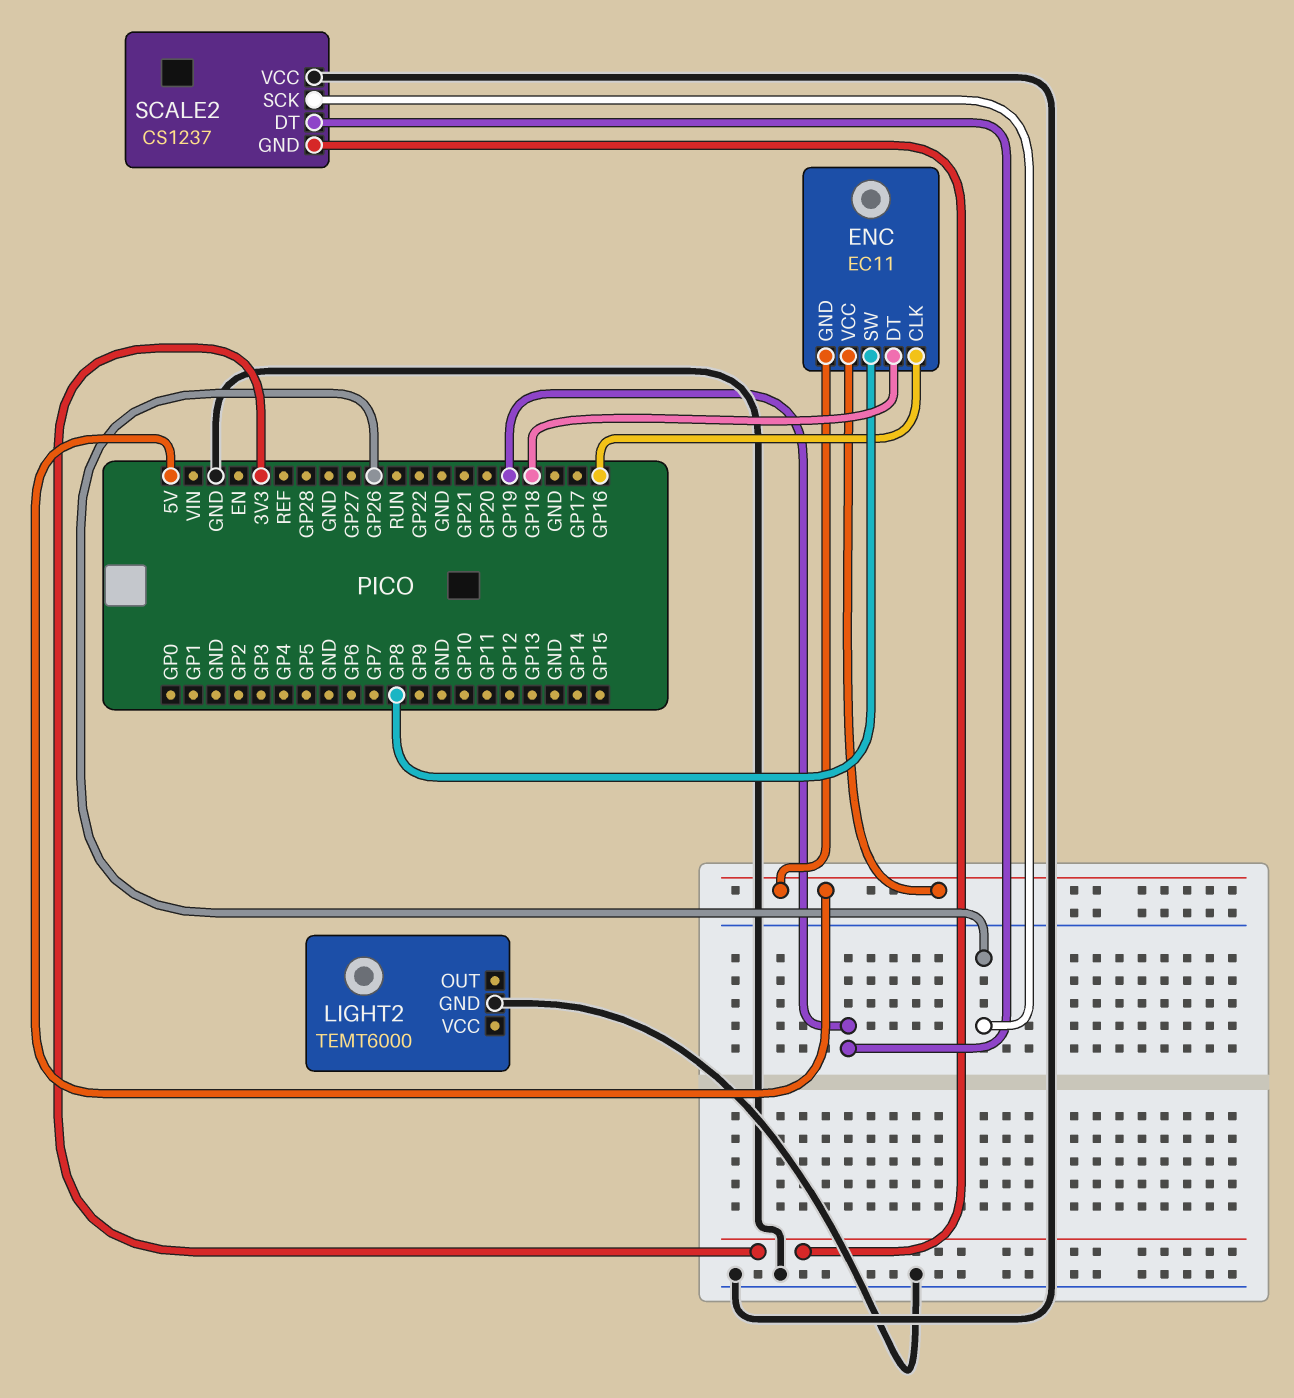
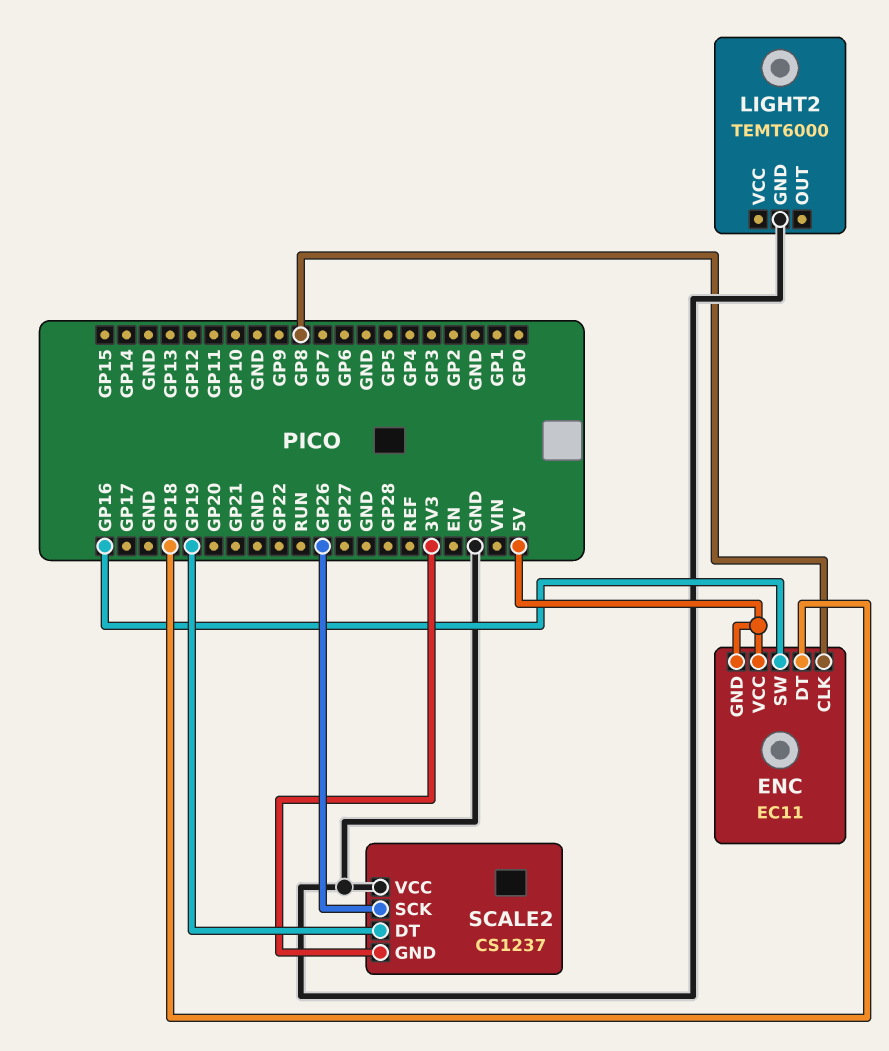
ENC pin CLK: GP16 -> GP8
ENC pin SW: GP8 -> GP16

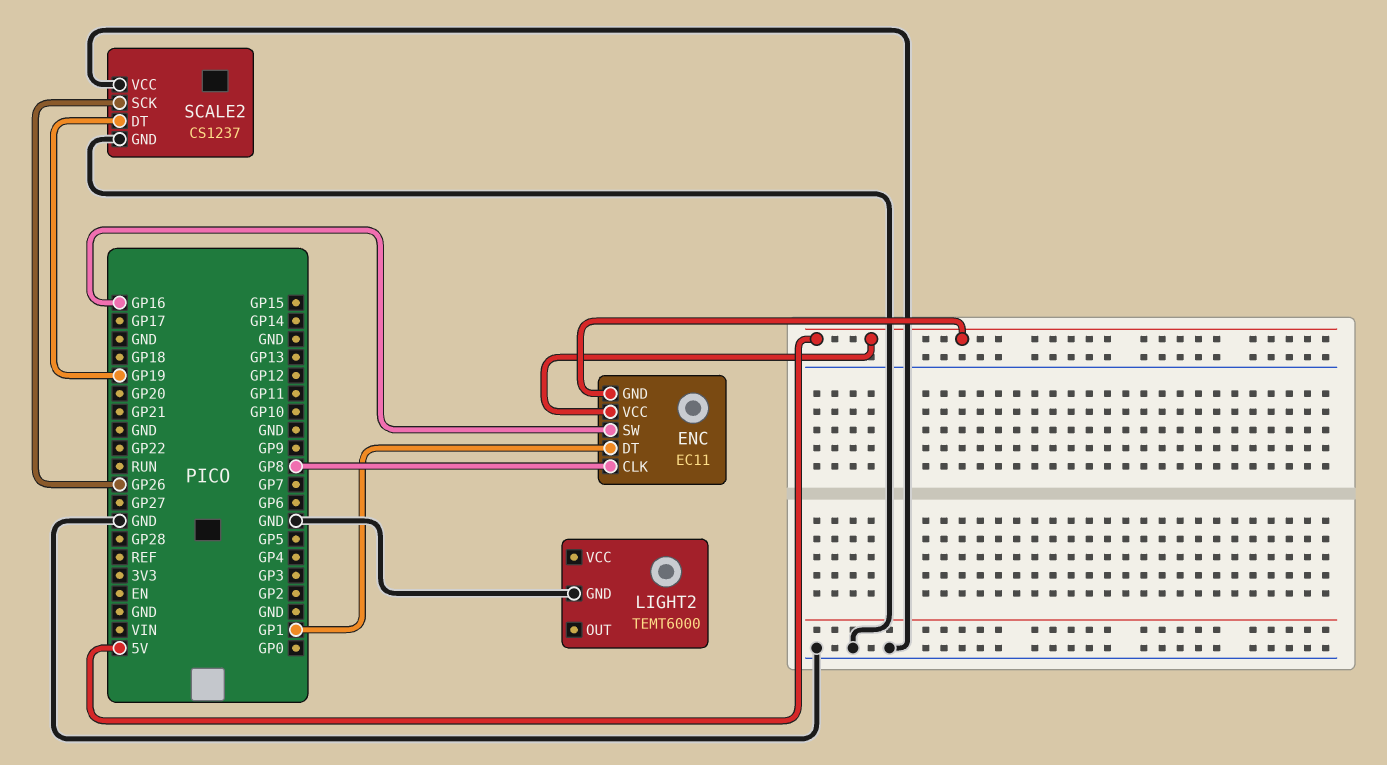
ENC pin DT: GP18 -> GP1
SCALE2 pin GND: 3V3 -> GND

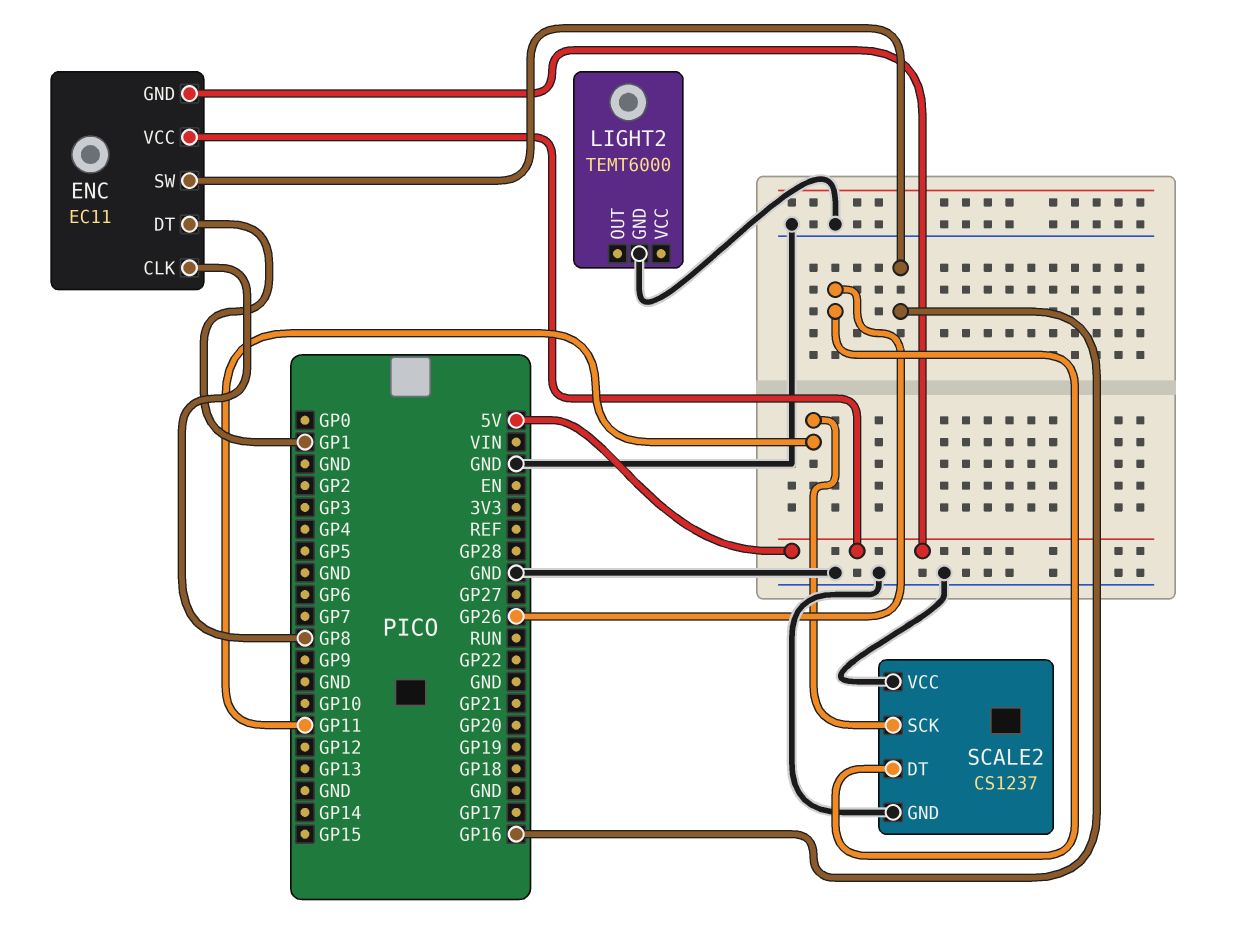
SCALE2 pin DT: GP19 -> GP26
SCALE2 pin SCK: GP26 -> GP11

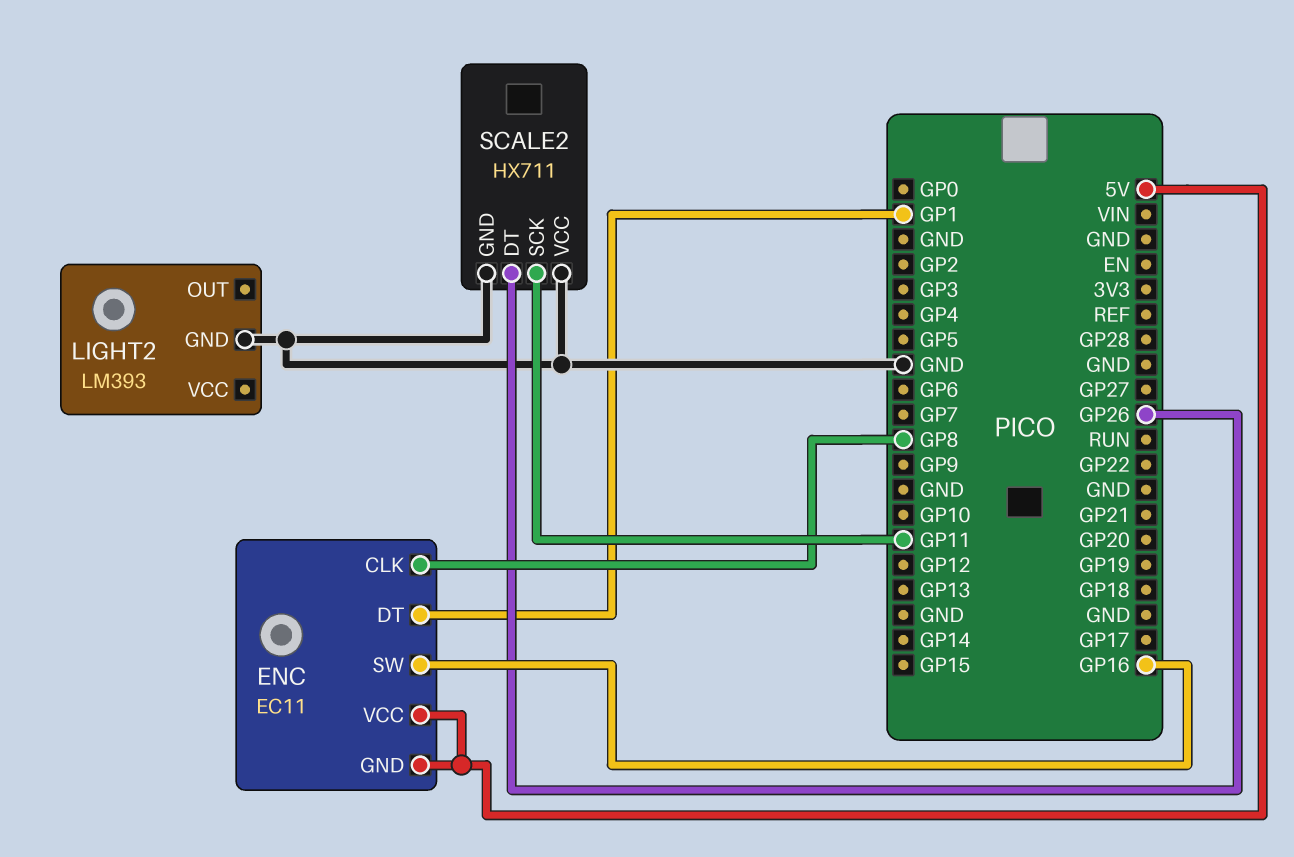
LIGHT2: TEMT6000 -> LM393
SCALE2: CS1237 -> HX711

